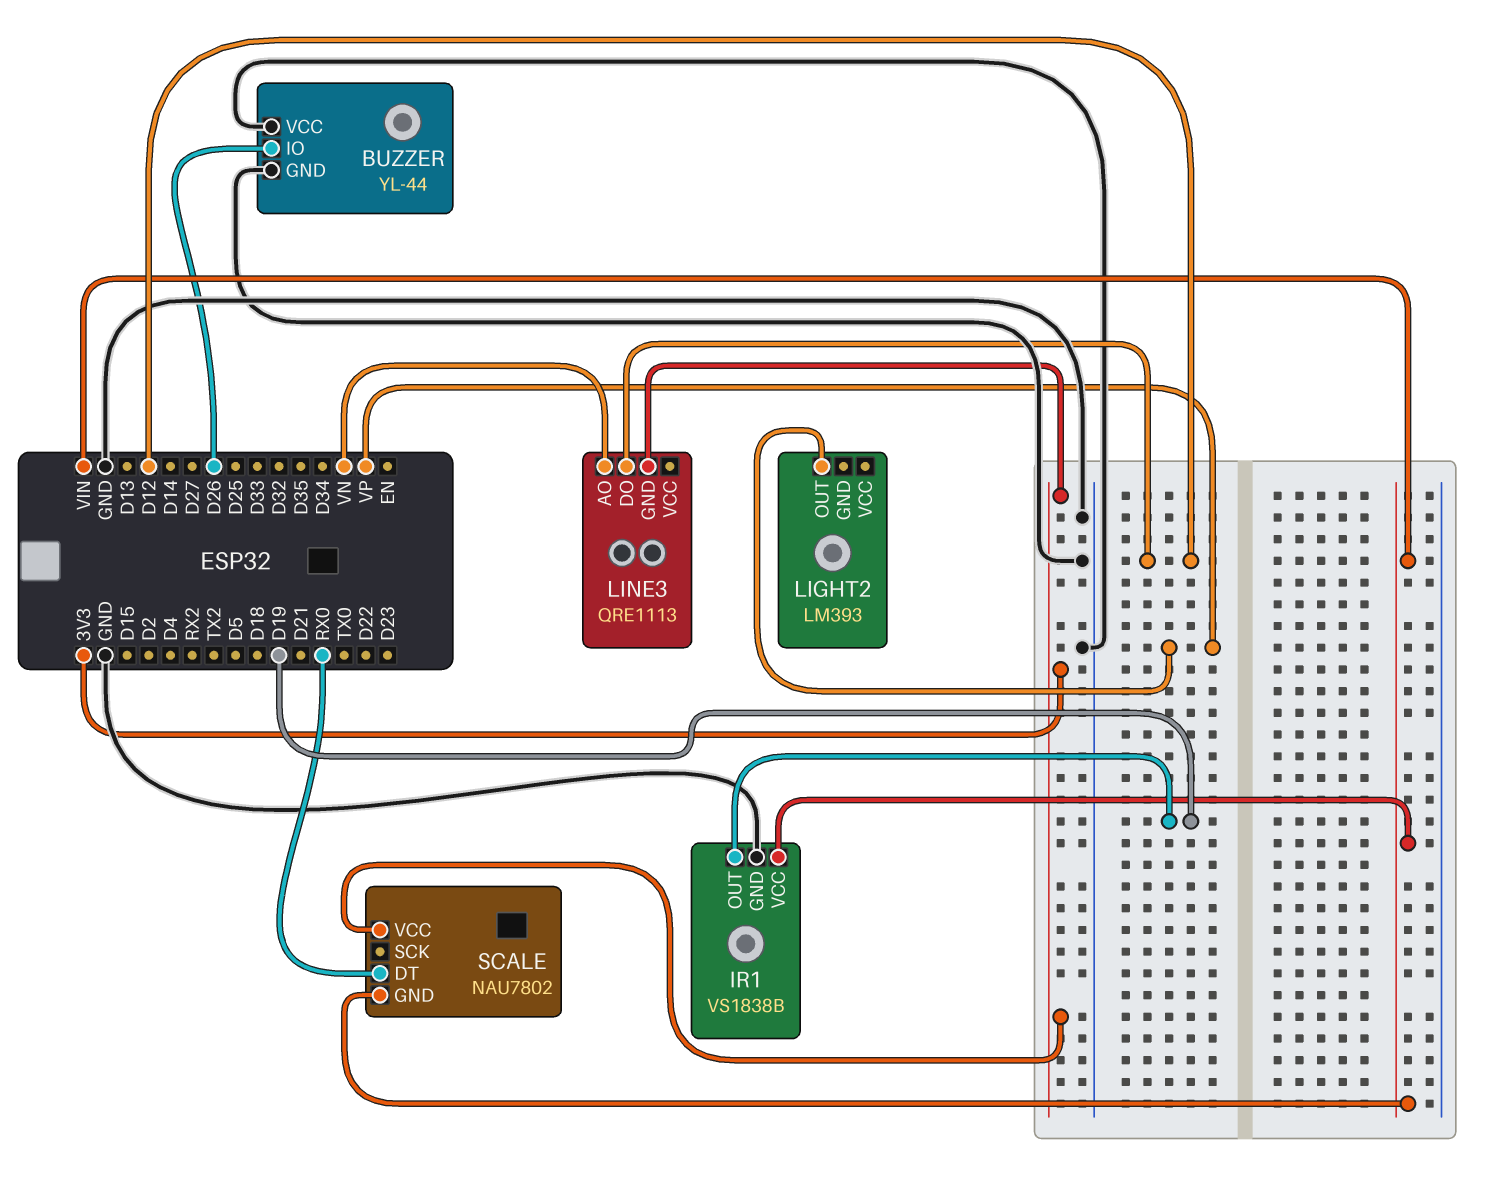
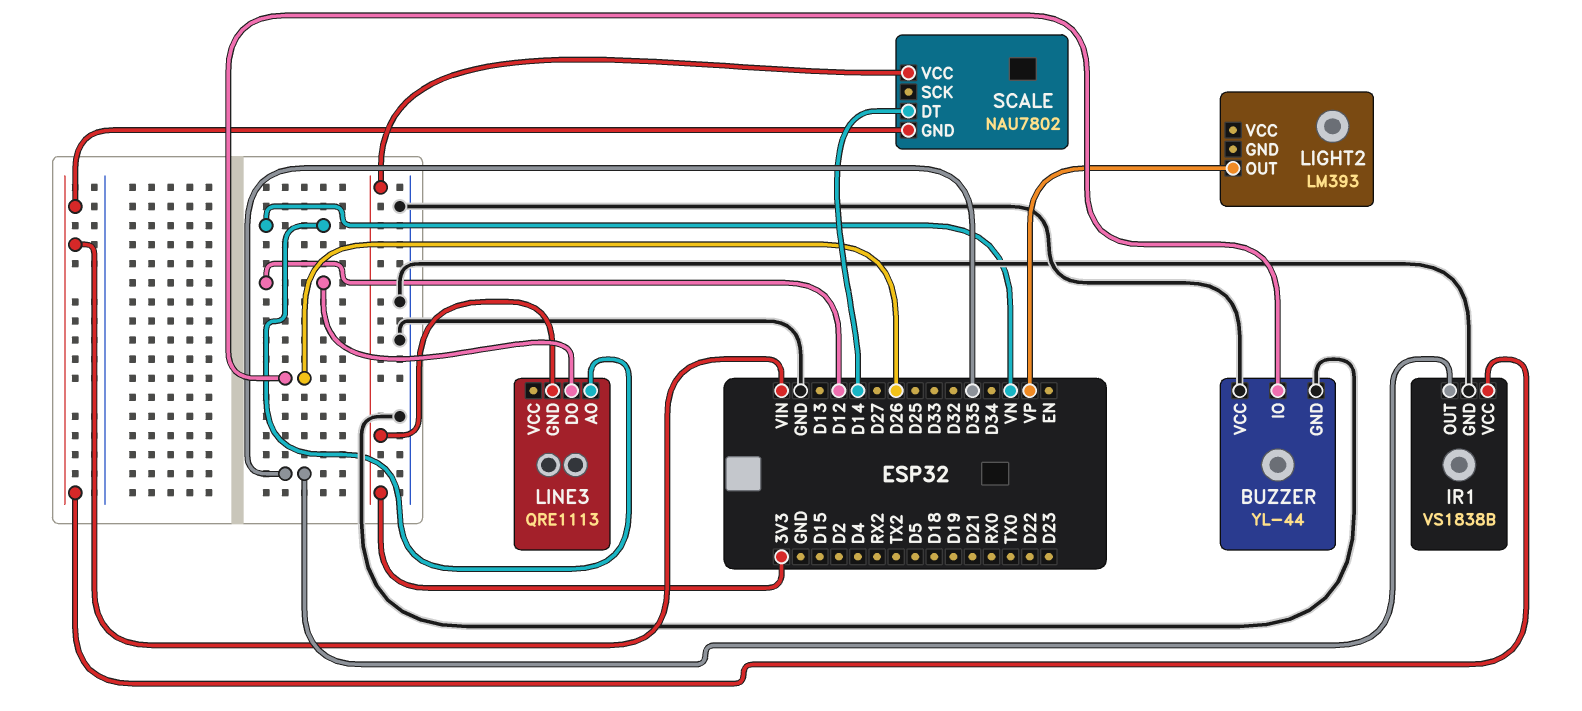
IR1 pin OUT: D19 -> D35
SCALE pin DT: RX0 -> D14

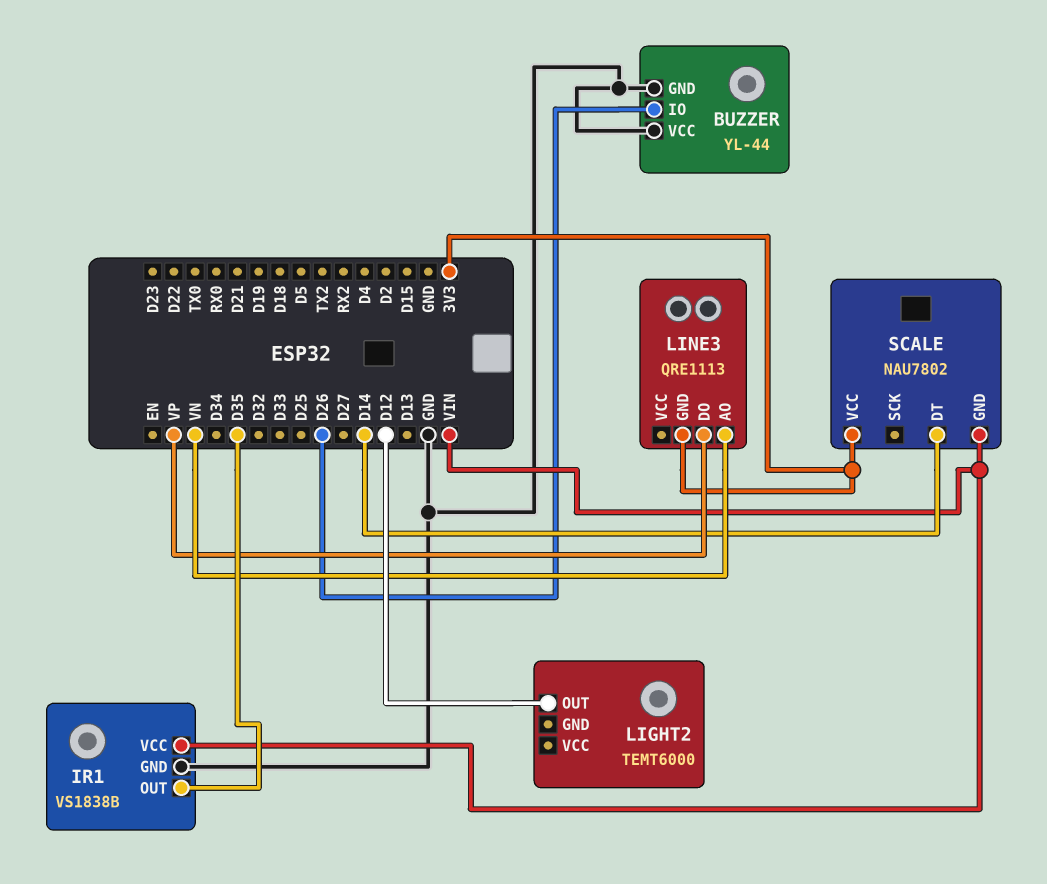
LIGHT2: LM393 -> TEMT6000
LIGHT2 pin OUT: VP -> D12
LINE3 pin DO: D12 -> VP

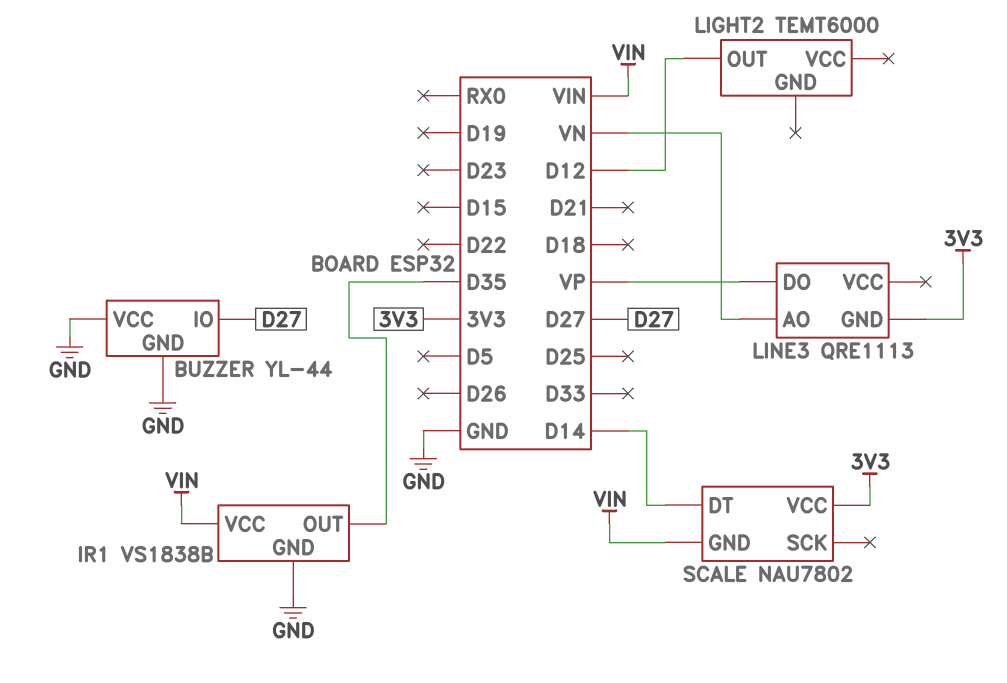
BUZZER pin IO: D26 -> D27

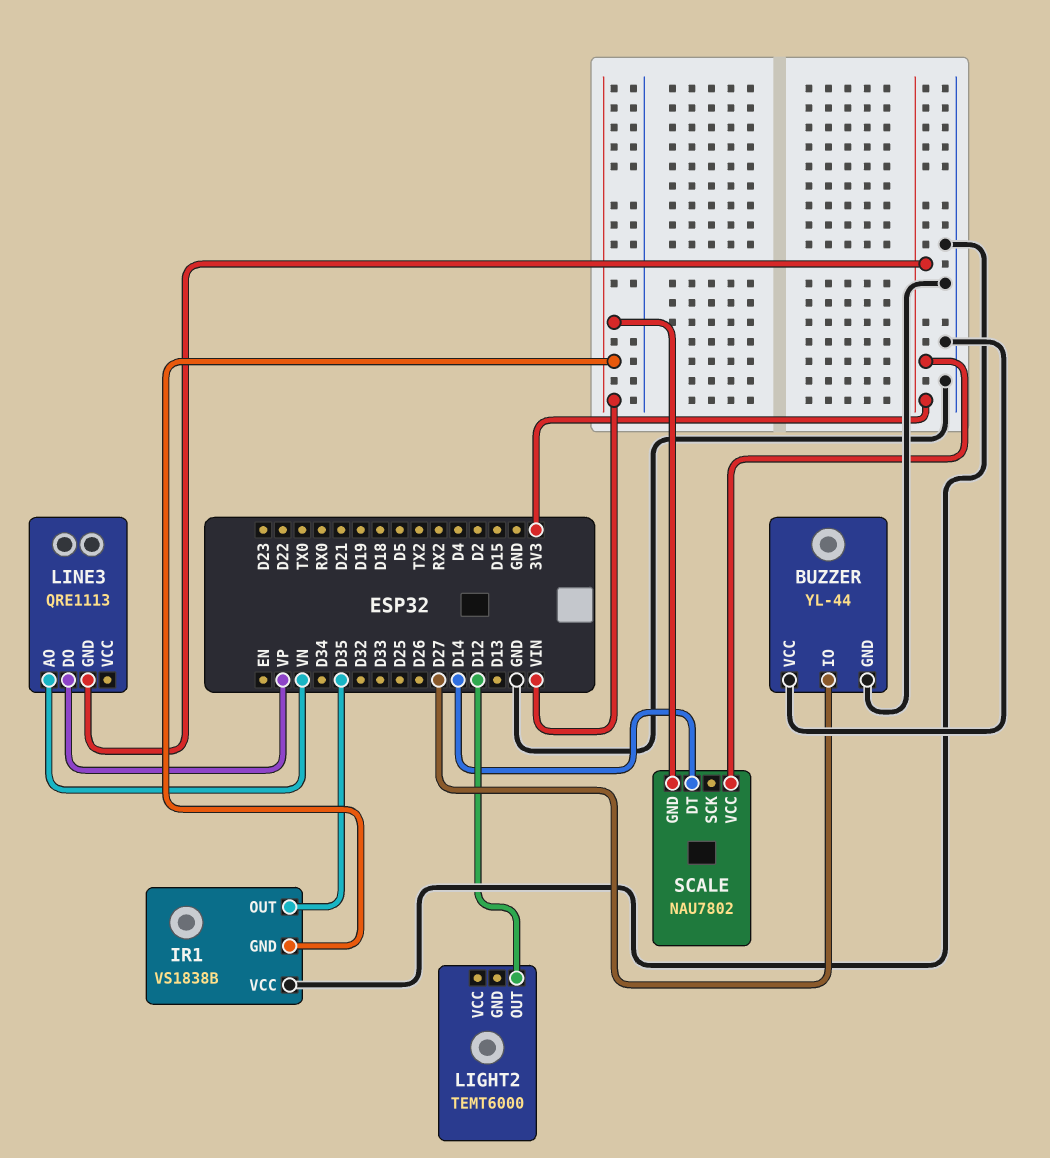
IR1 pin GND: GND -> VIN
IR1 pin VCC: VIN -> GND

